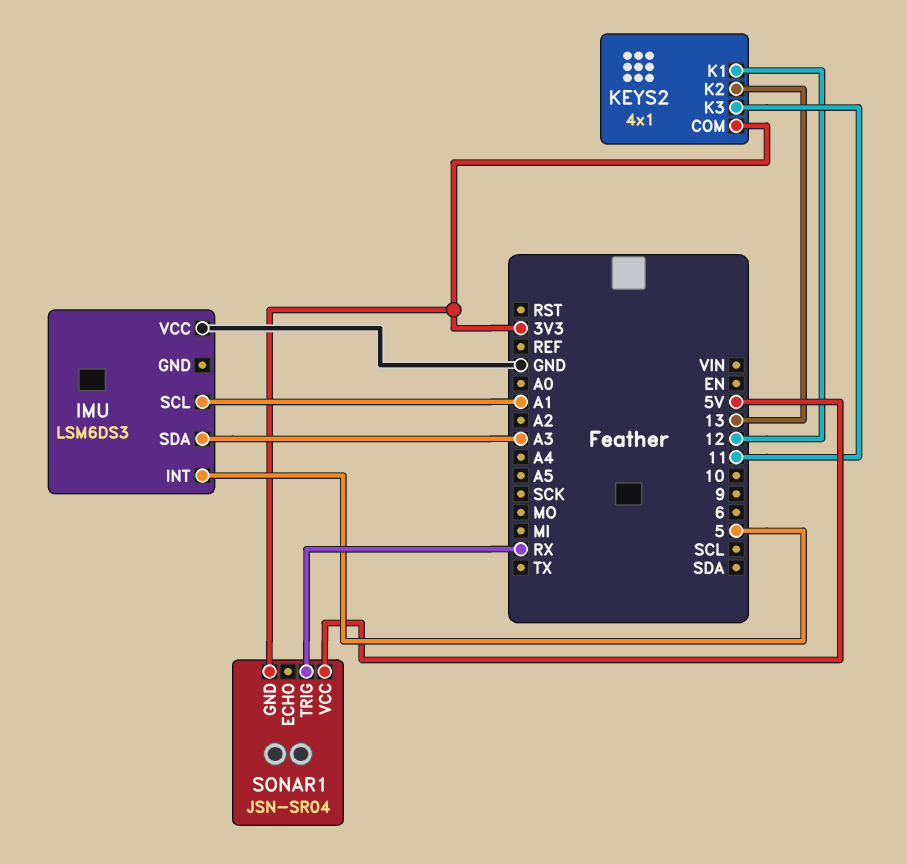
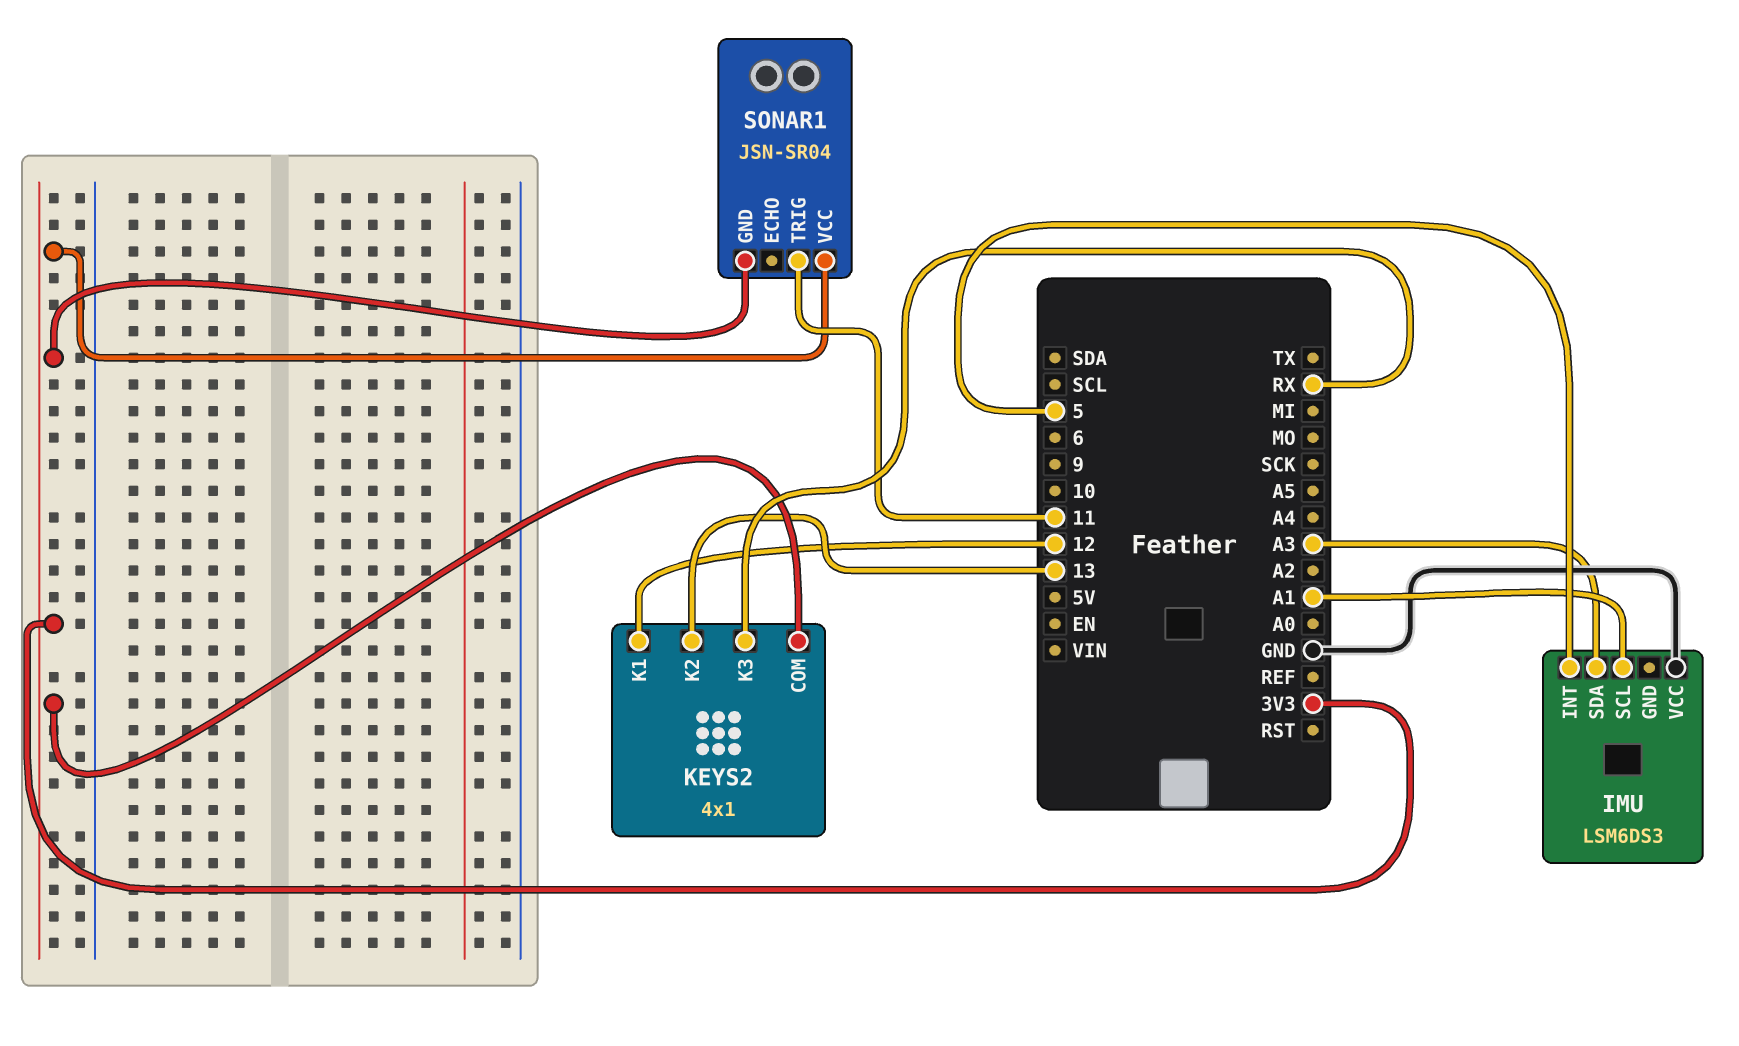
KEYS2 pin K3: 11 -> RX
SONAR1 pin TRIG: RX -> 11
SONAR1 pin VCC: 5V -> 3V3

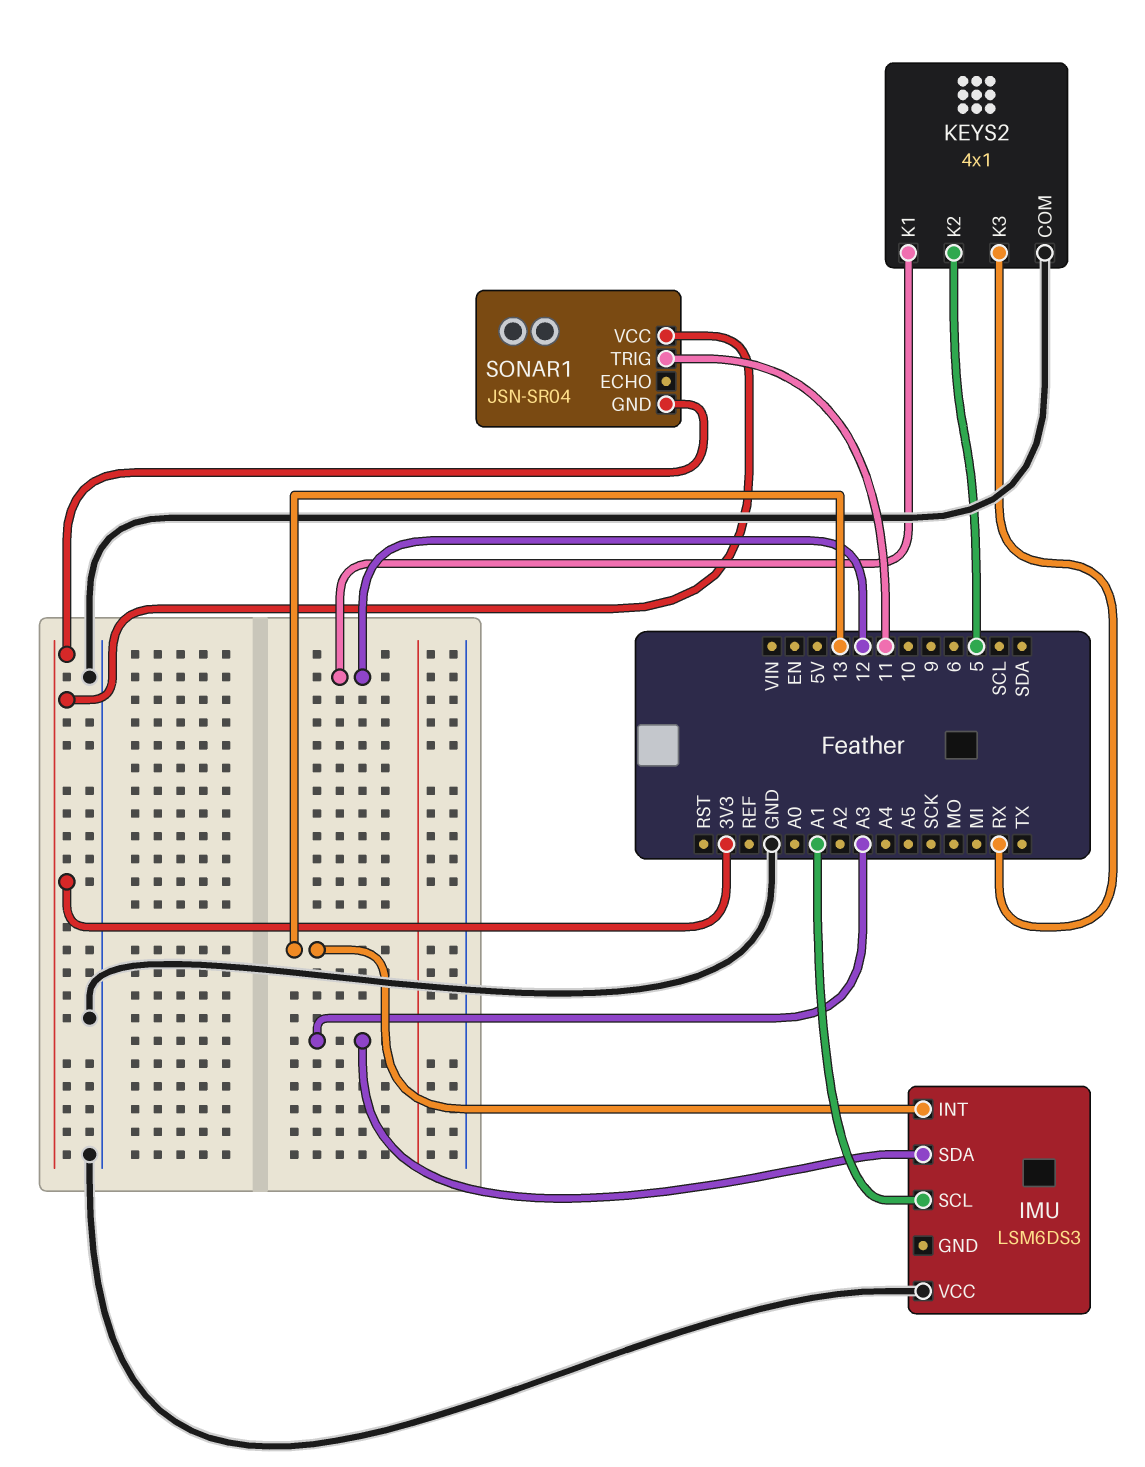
IMU pin INT: 5 -> 13
KEYS2 pin COM: 3V3 -> GND
KEYS2 pin K2: 13 -> 5

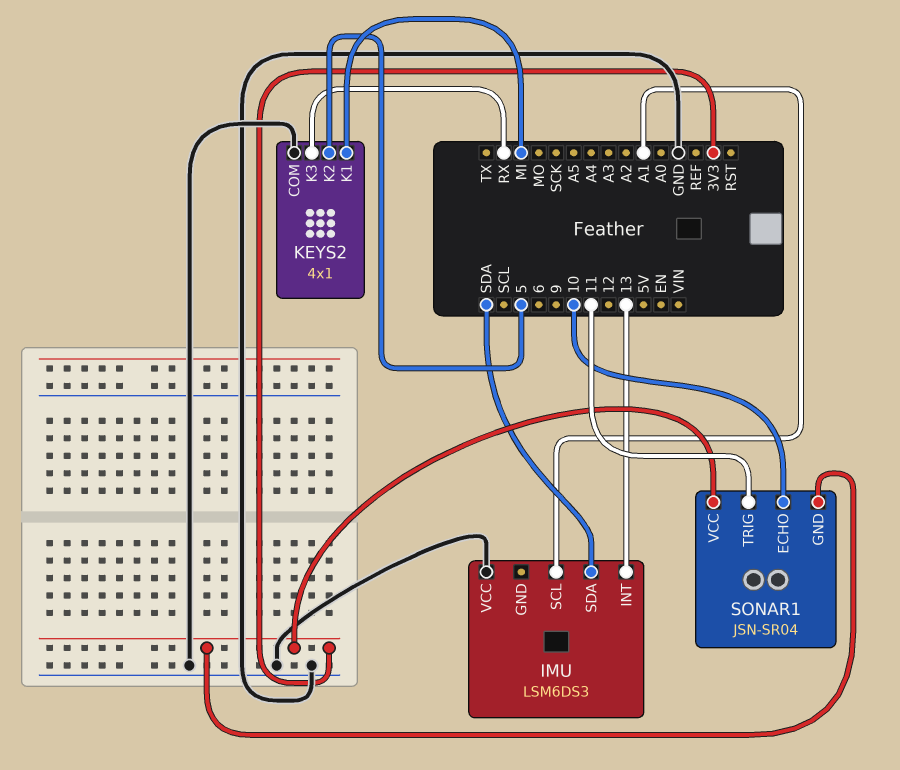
IMU pin SDA: A3 -> SDA
KEYS2 pin K1: 12 -> MI
SONAR1 pin ECHO: none -> 10

